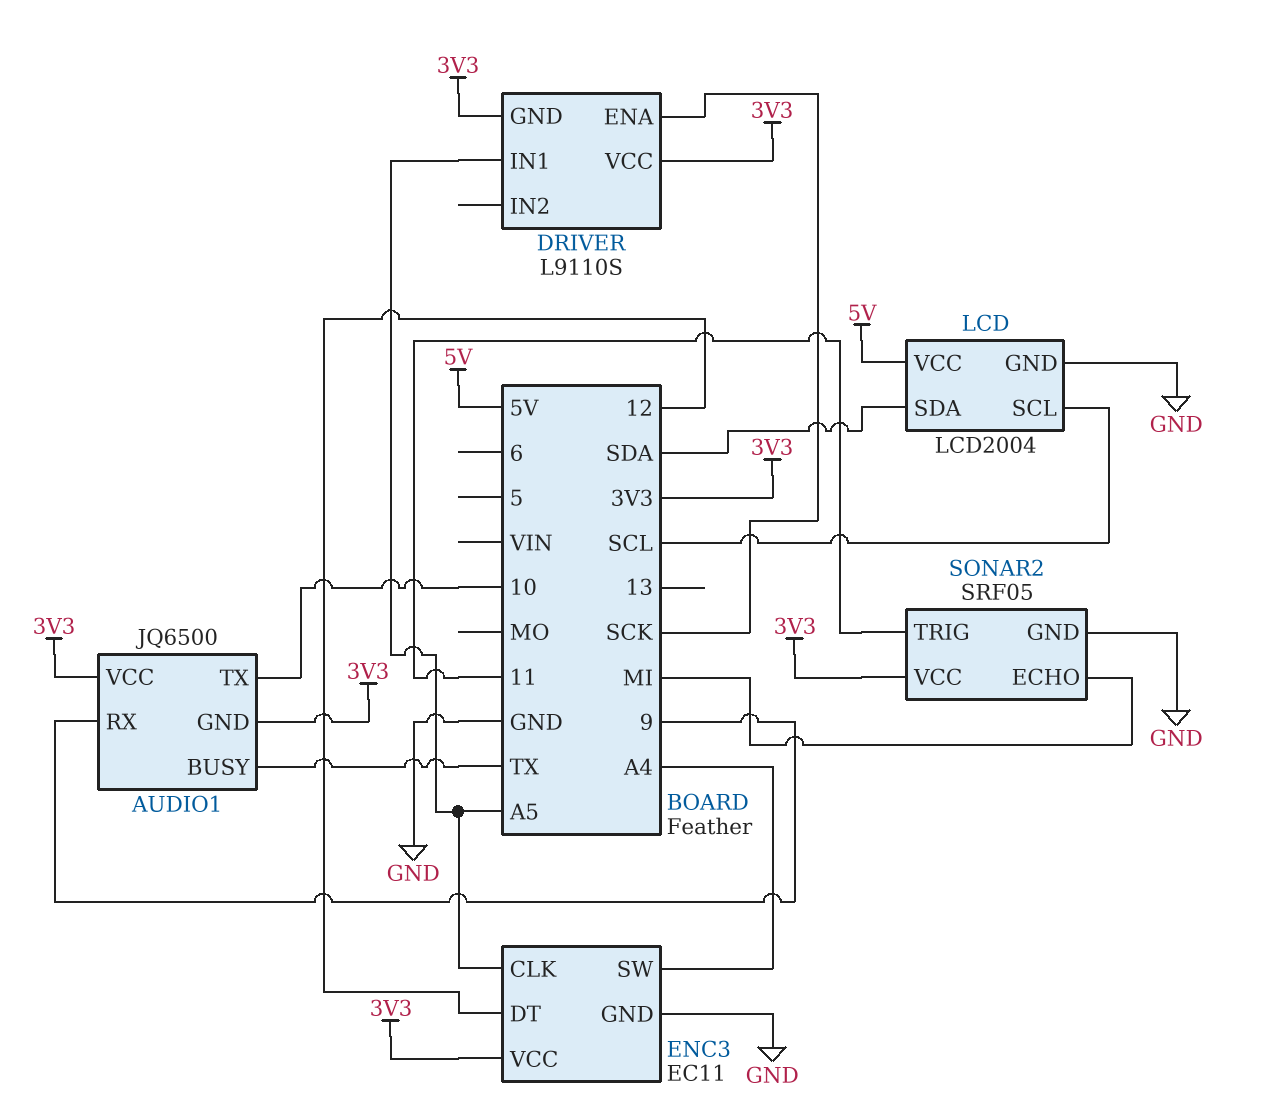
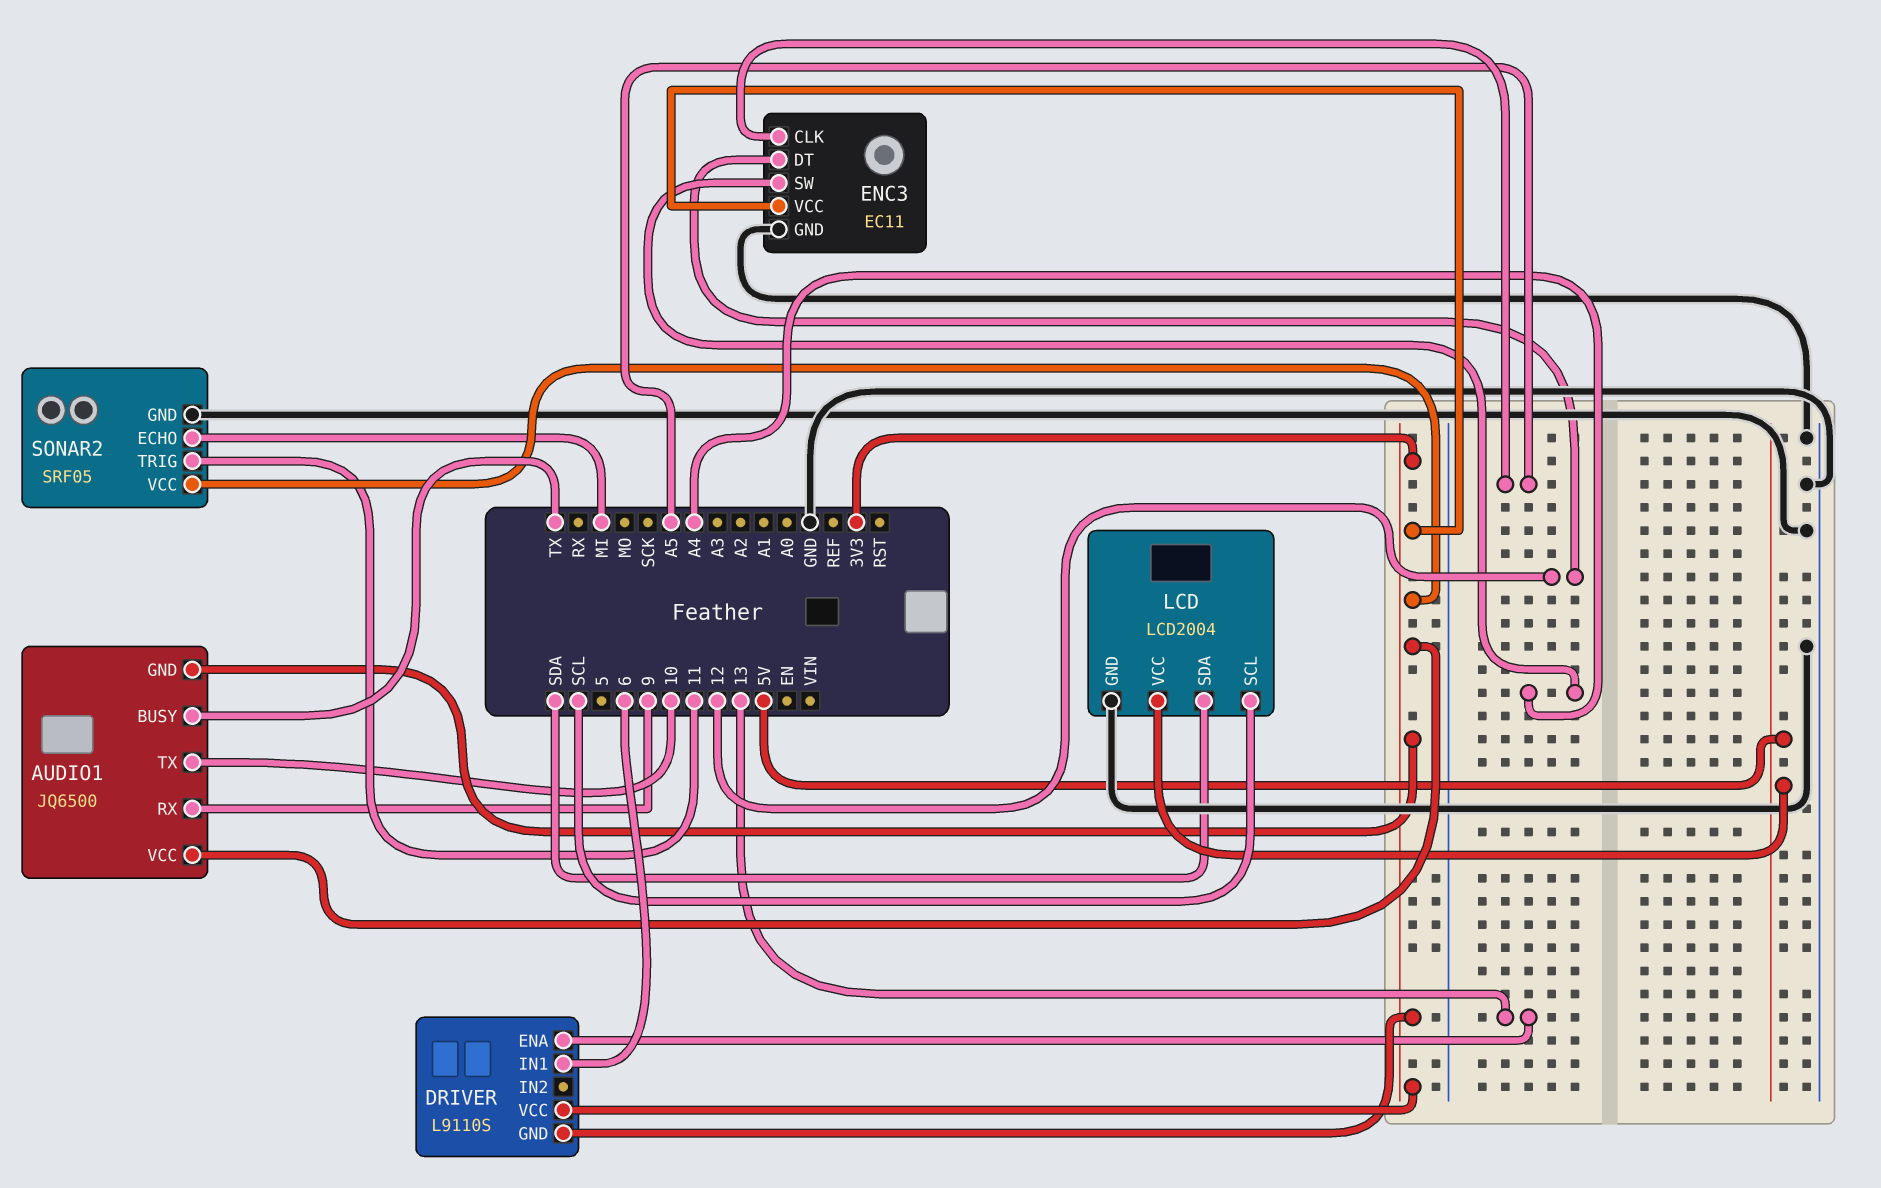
DRIVER pin ENA: SCK -> 13
DRIVER pin IN1: A5 -> 6

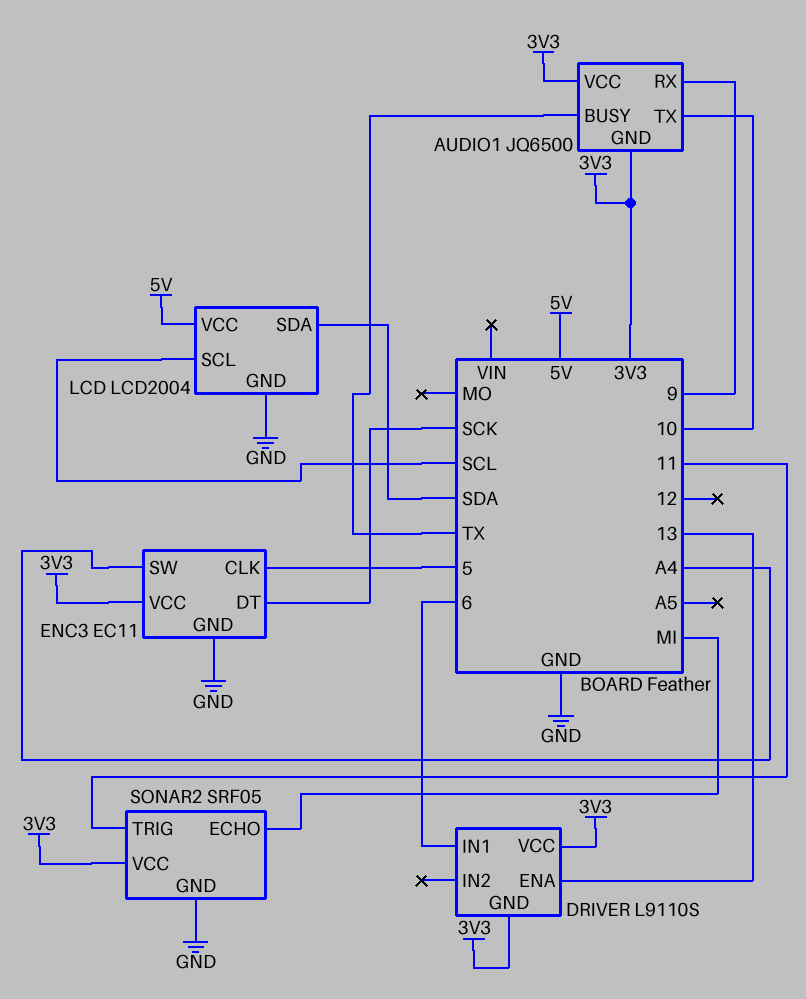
ENC3 pin CLK: A5 -> 5
ENC3 pin DT: 12 -> SCK

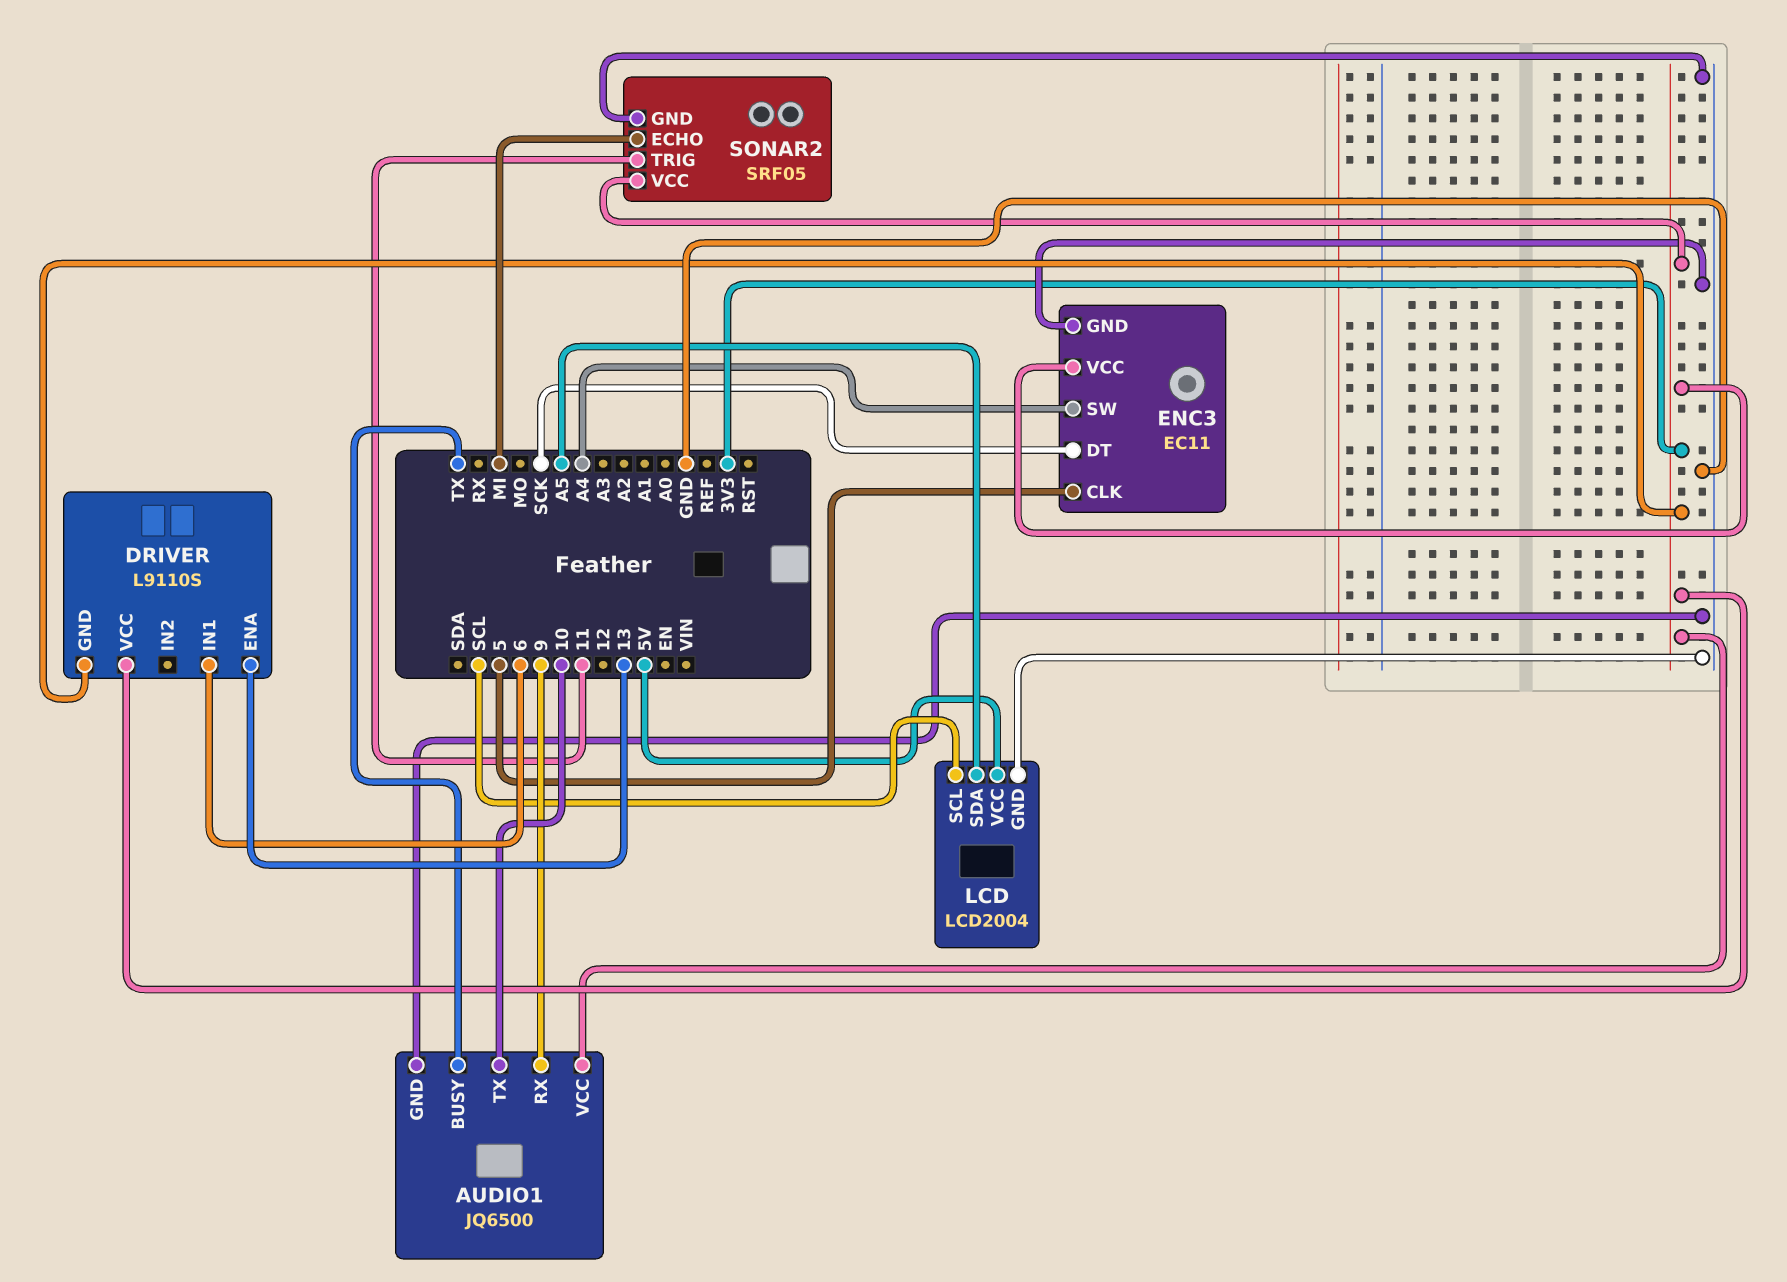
AUDIO1 pin GND: 3V3 -> GND
LCD pin SDA: SDA -> A5

